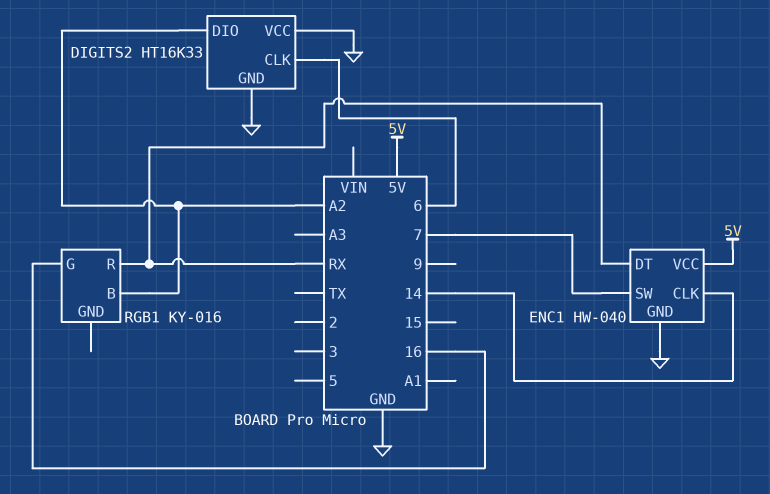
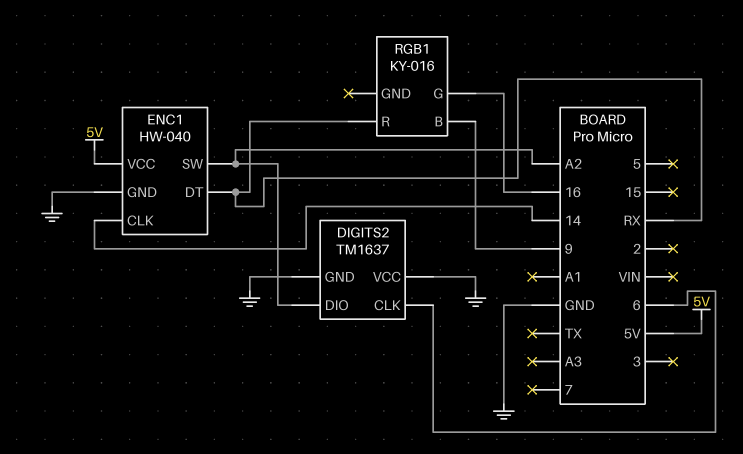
DIGITS2: HT16K33 -> TM1637
ENC1 pin SW: 7 -> A2
RGB1 pin B: A2 -> 9

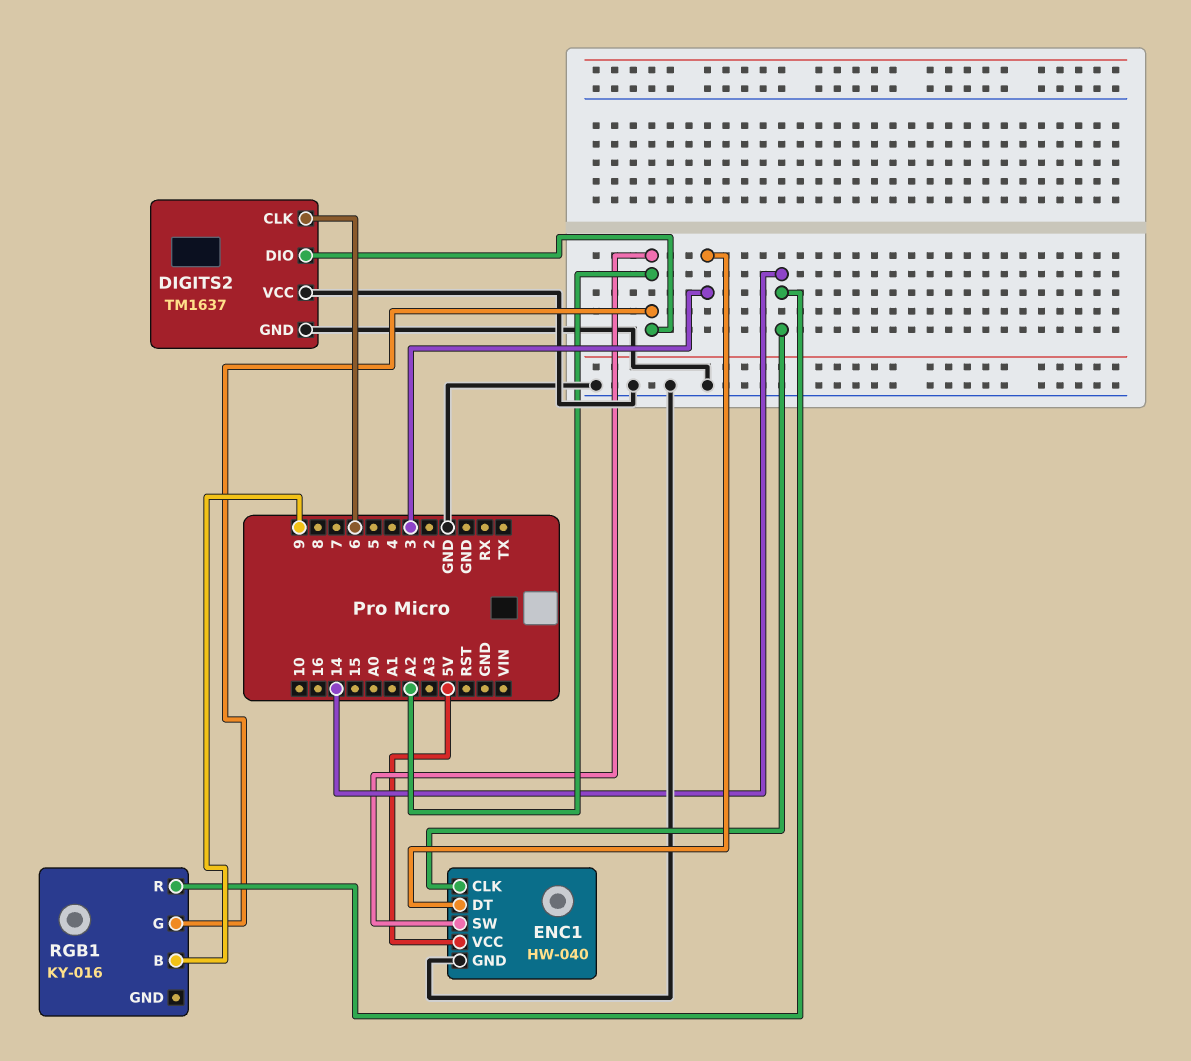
ENC1 pin DT: RX -> 3
RGB1 pin G: 16 -> A2
RGB1 pin R: RX -> 14

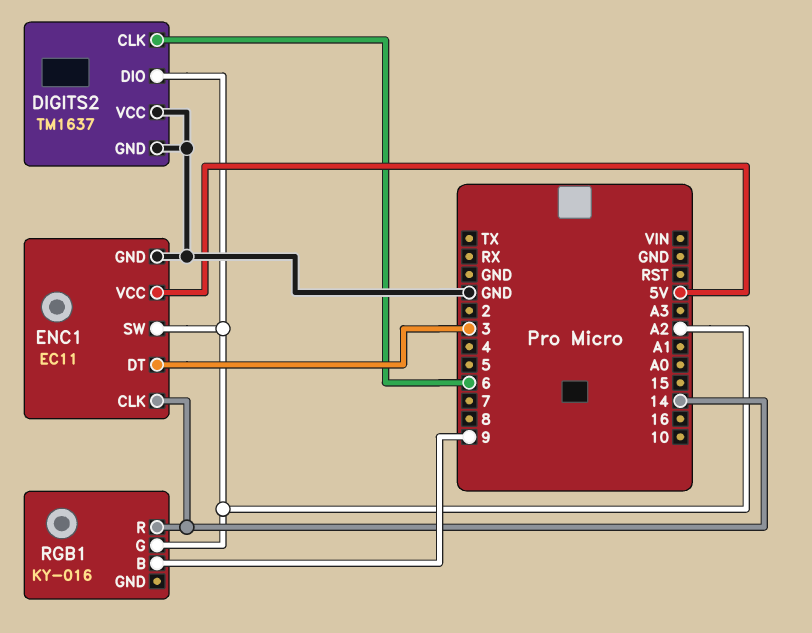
ENC1: HW-040 -> EC11

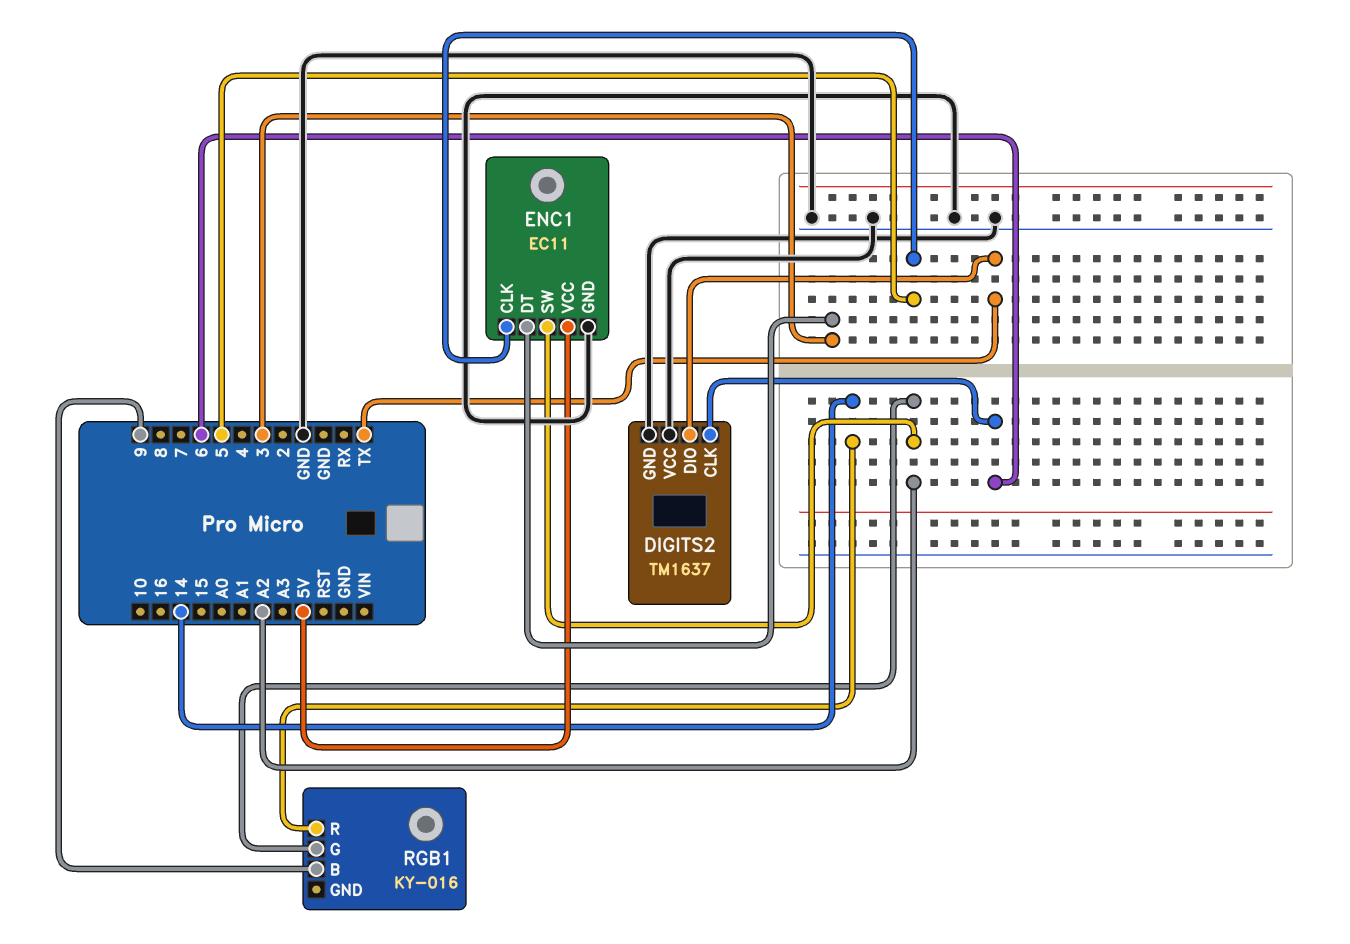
DIGITS2 pin DIO: A2 -> TX
ENC1 pin CLK: 14 -> 5

